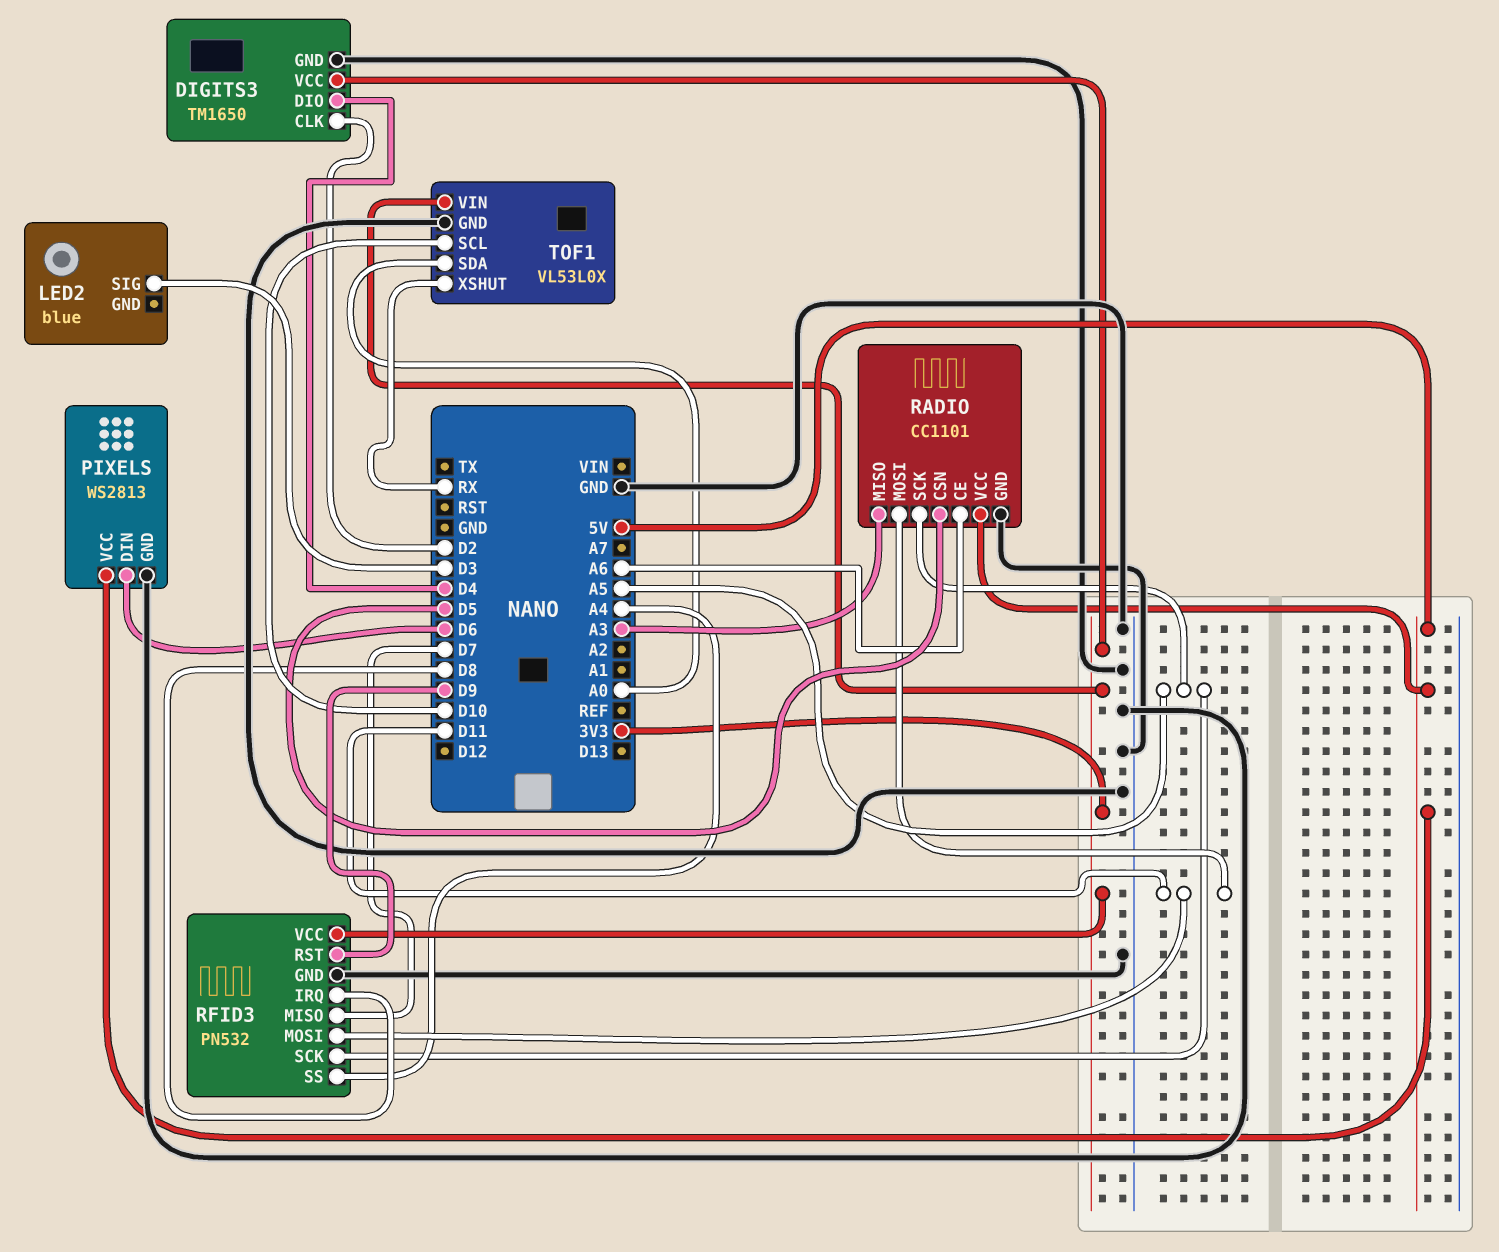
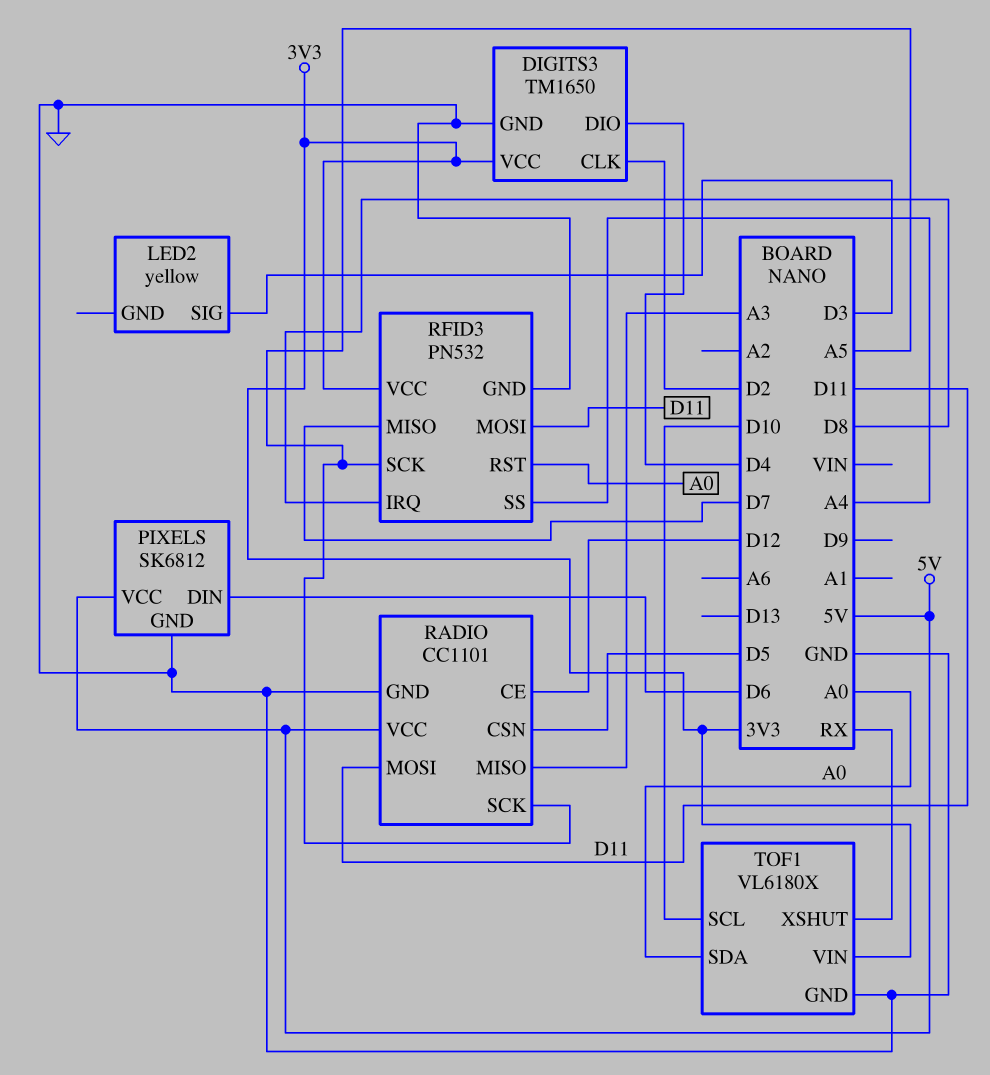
LED2: blue -> yellow
PIXELS: WS2813 -> SK6812
RADIO pin CE: A6 -> D12
RFID3 pin RST: D9 -> A0
TOF1: VL53L0X -> VL6180X

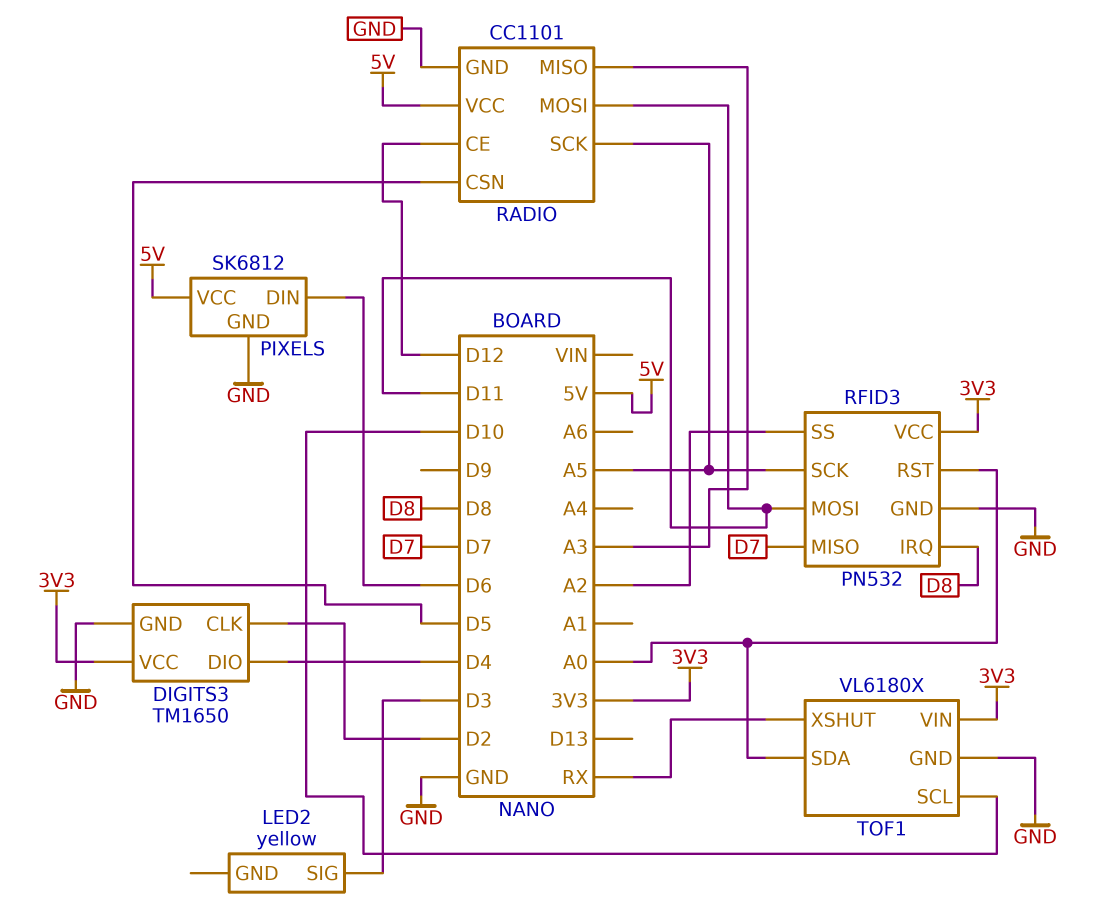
RFID3 pin SS: A4 -> A2

